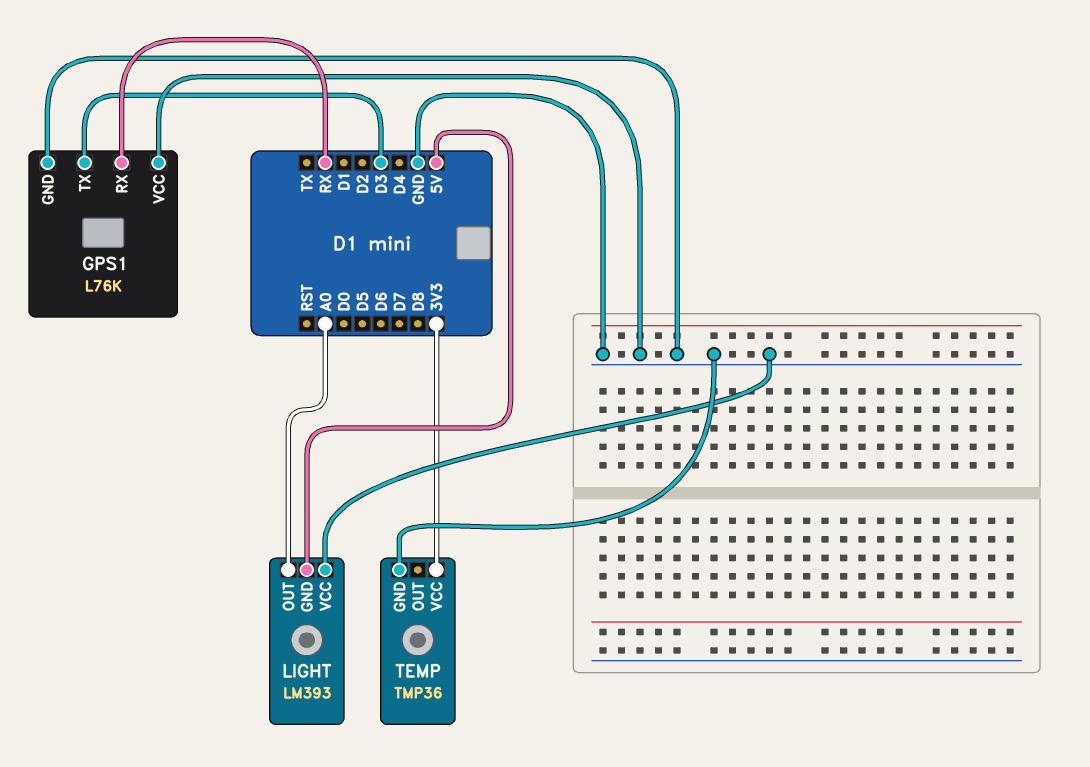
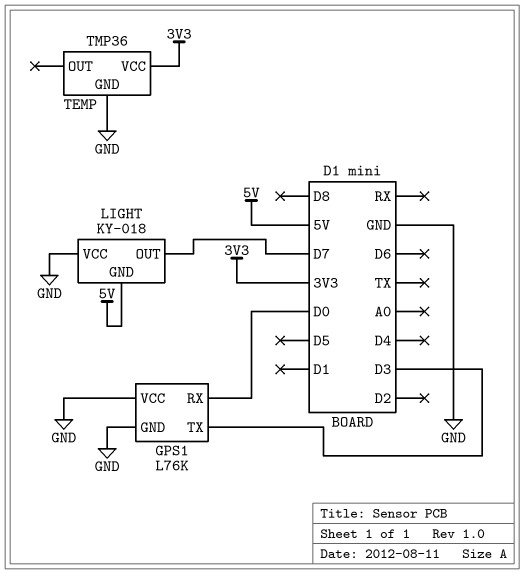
GPS1 pin RX: RX -> D0
LIGHT: LM393 -> KY-018
LIGHT pin OUT: A0 -> D7

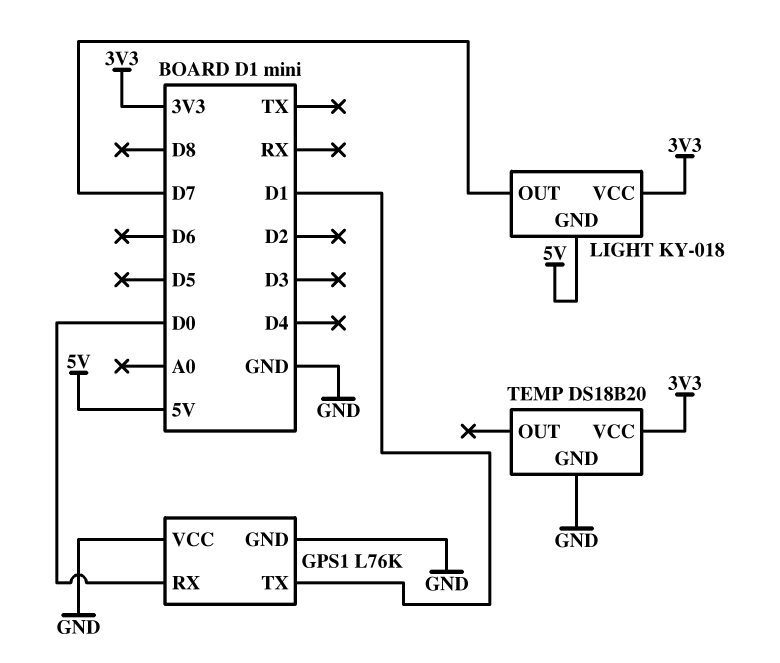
GPS1 pin TX: D3 -> D1
LIGHT pin VCC: GND -> 3V3
TEMP: TMP36 -> DS18B20

